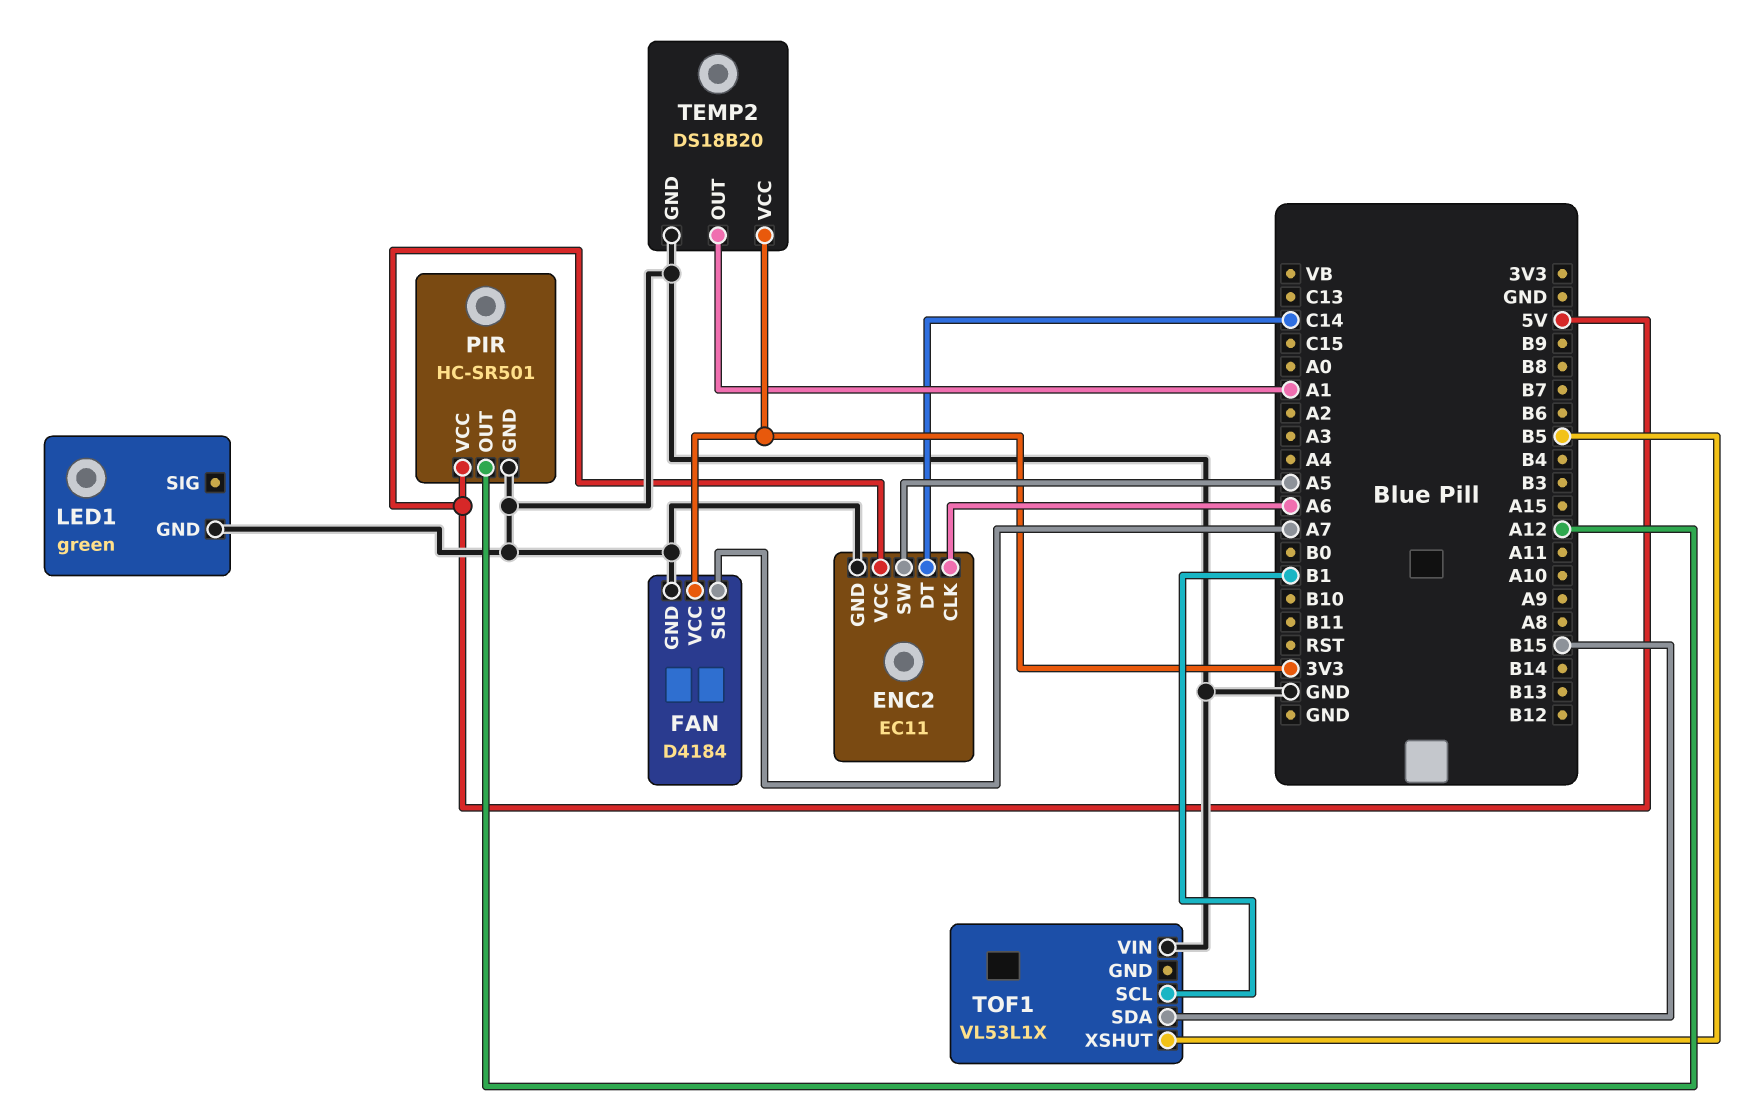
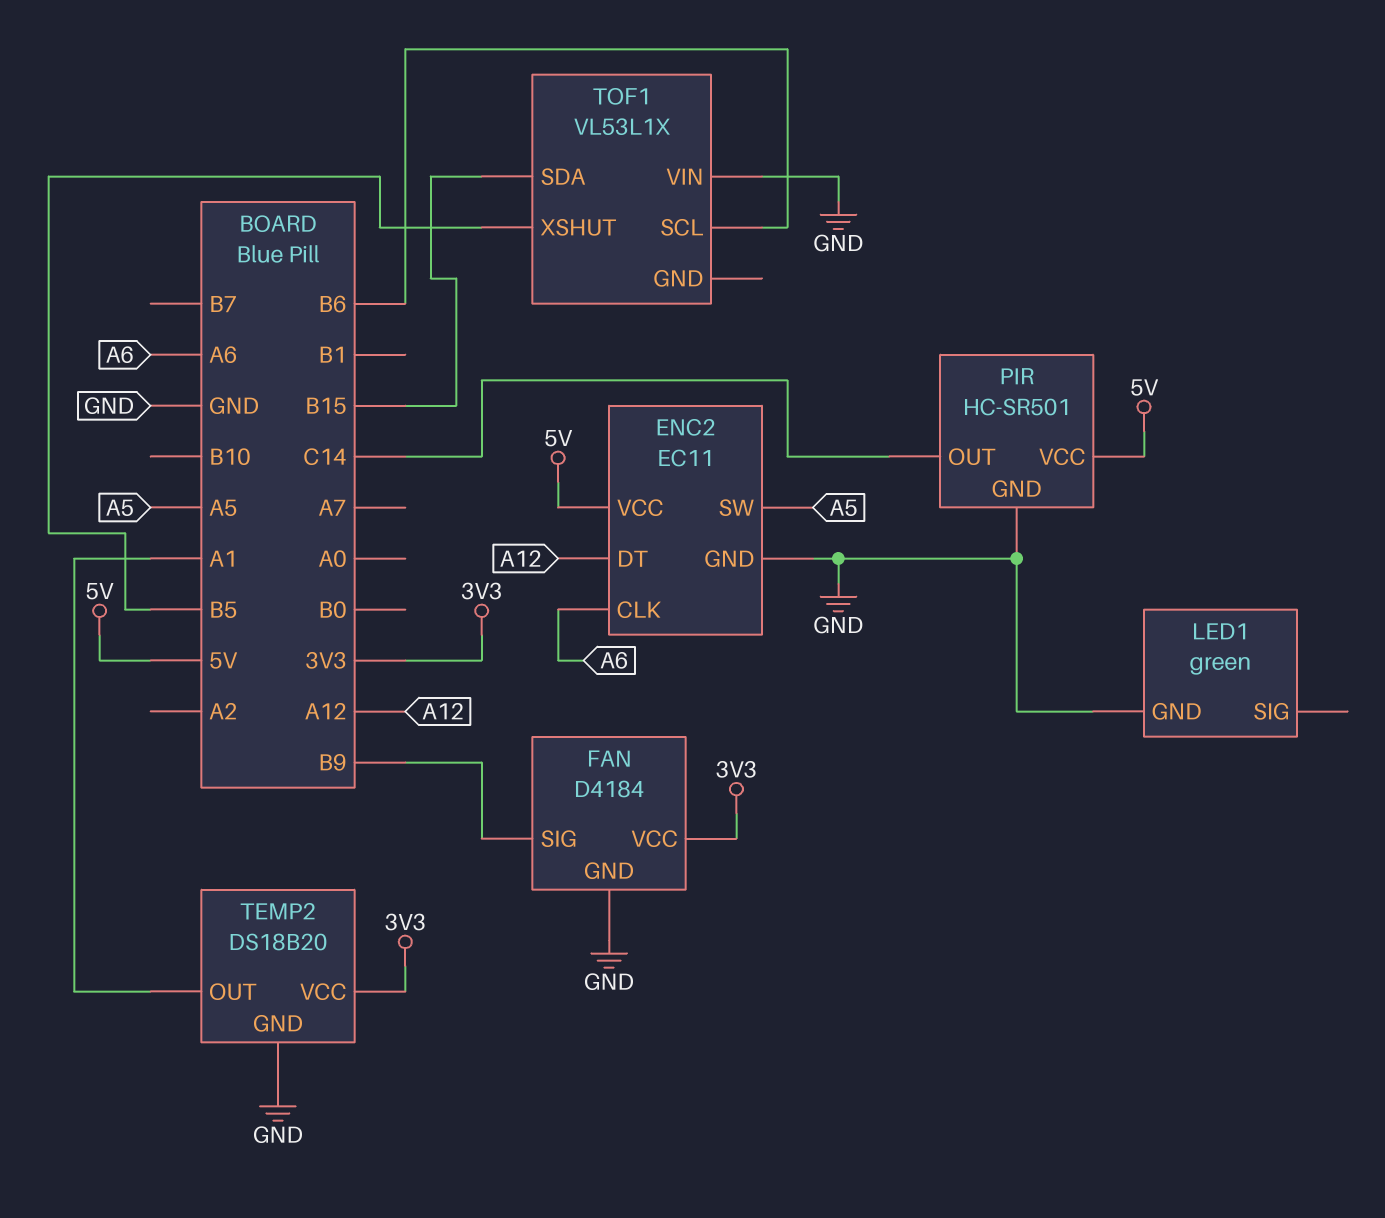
ENC2 pin DT: C14 -> A12
FAN pin SIG: A7 -> B9
PIR pin OUT: A12 -> C14
TOF1 pin SCL: B1 -> B6

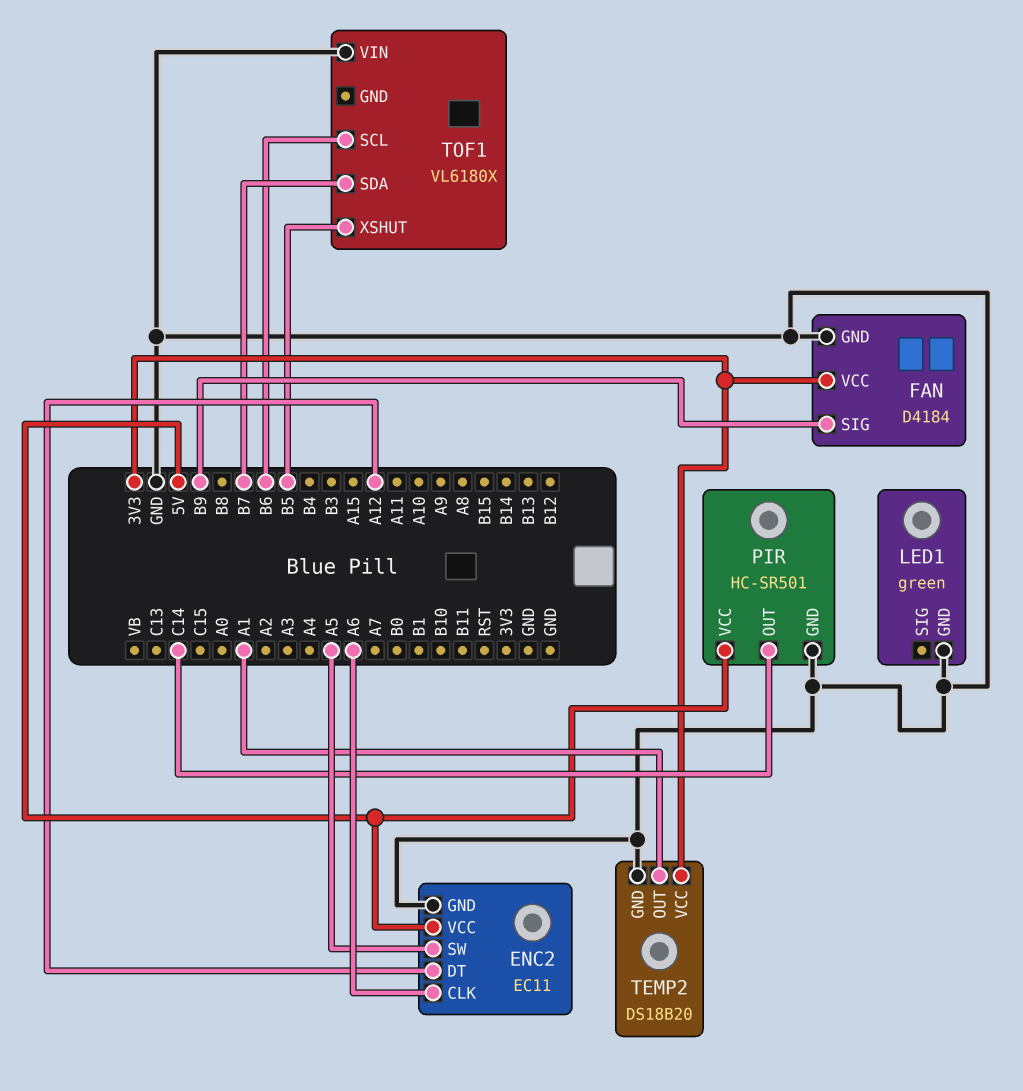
TOF1: VL53L1X -> VL6180X
TOF1 pin SDA: B15 -> B7

